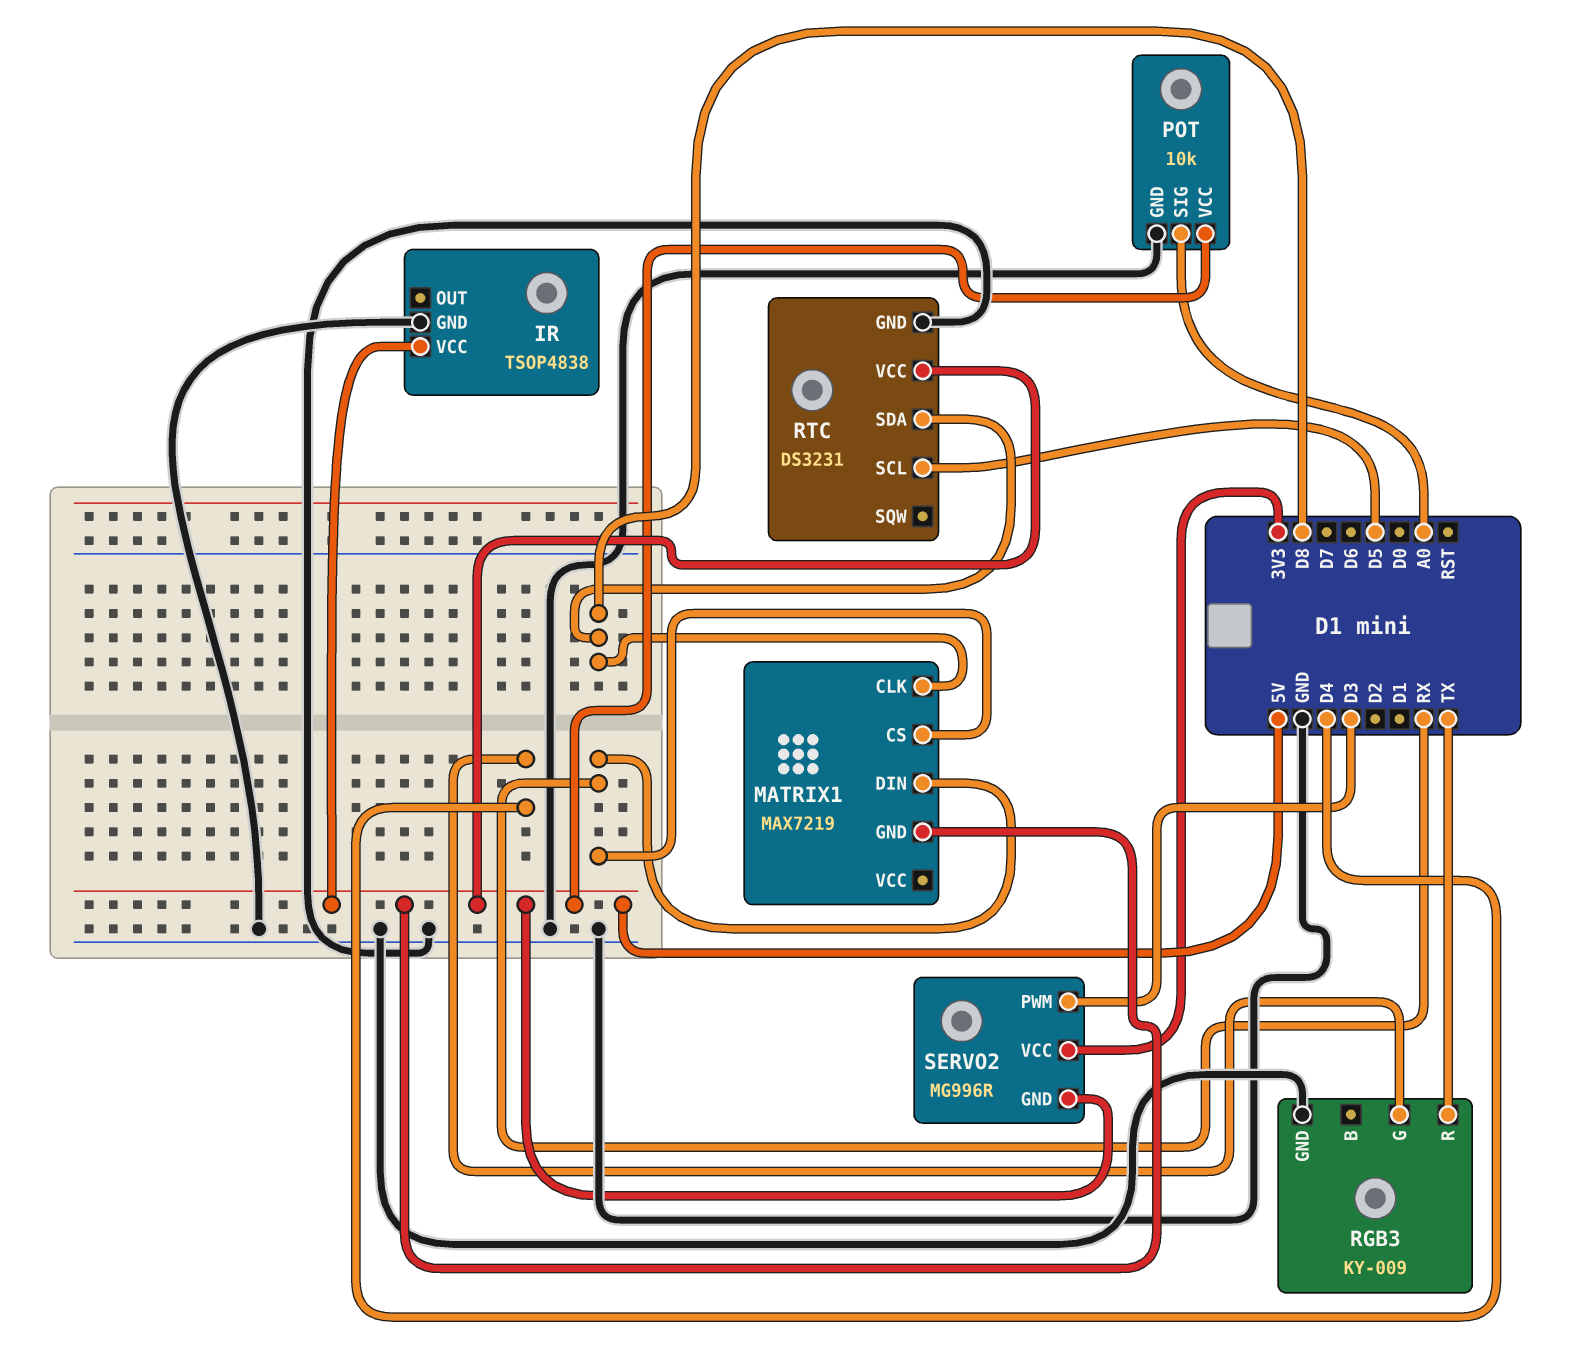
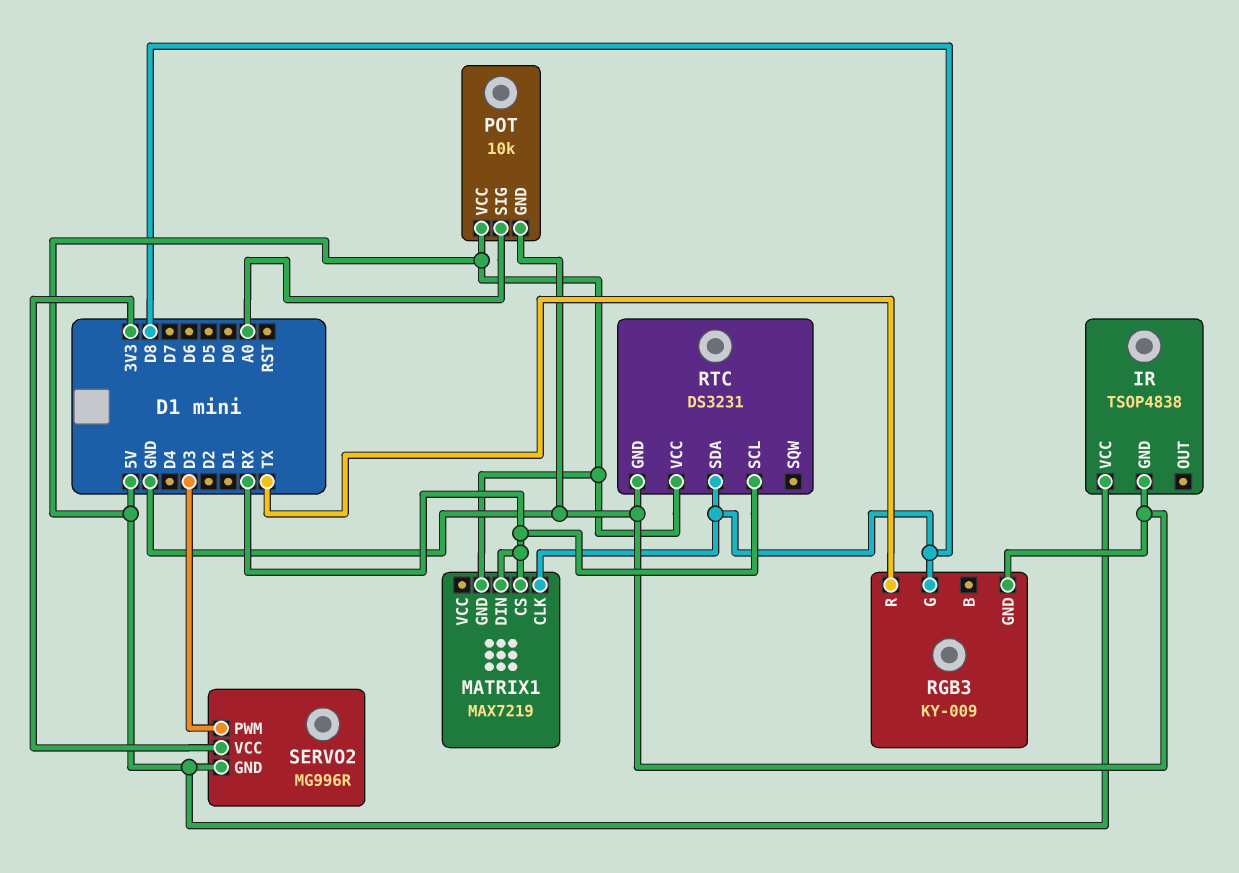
RGB3 pin G: D4 -> D8
RTC pin SCL: D5 -> RX

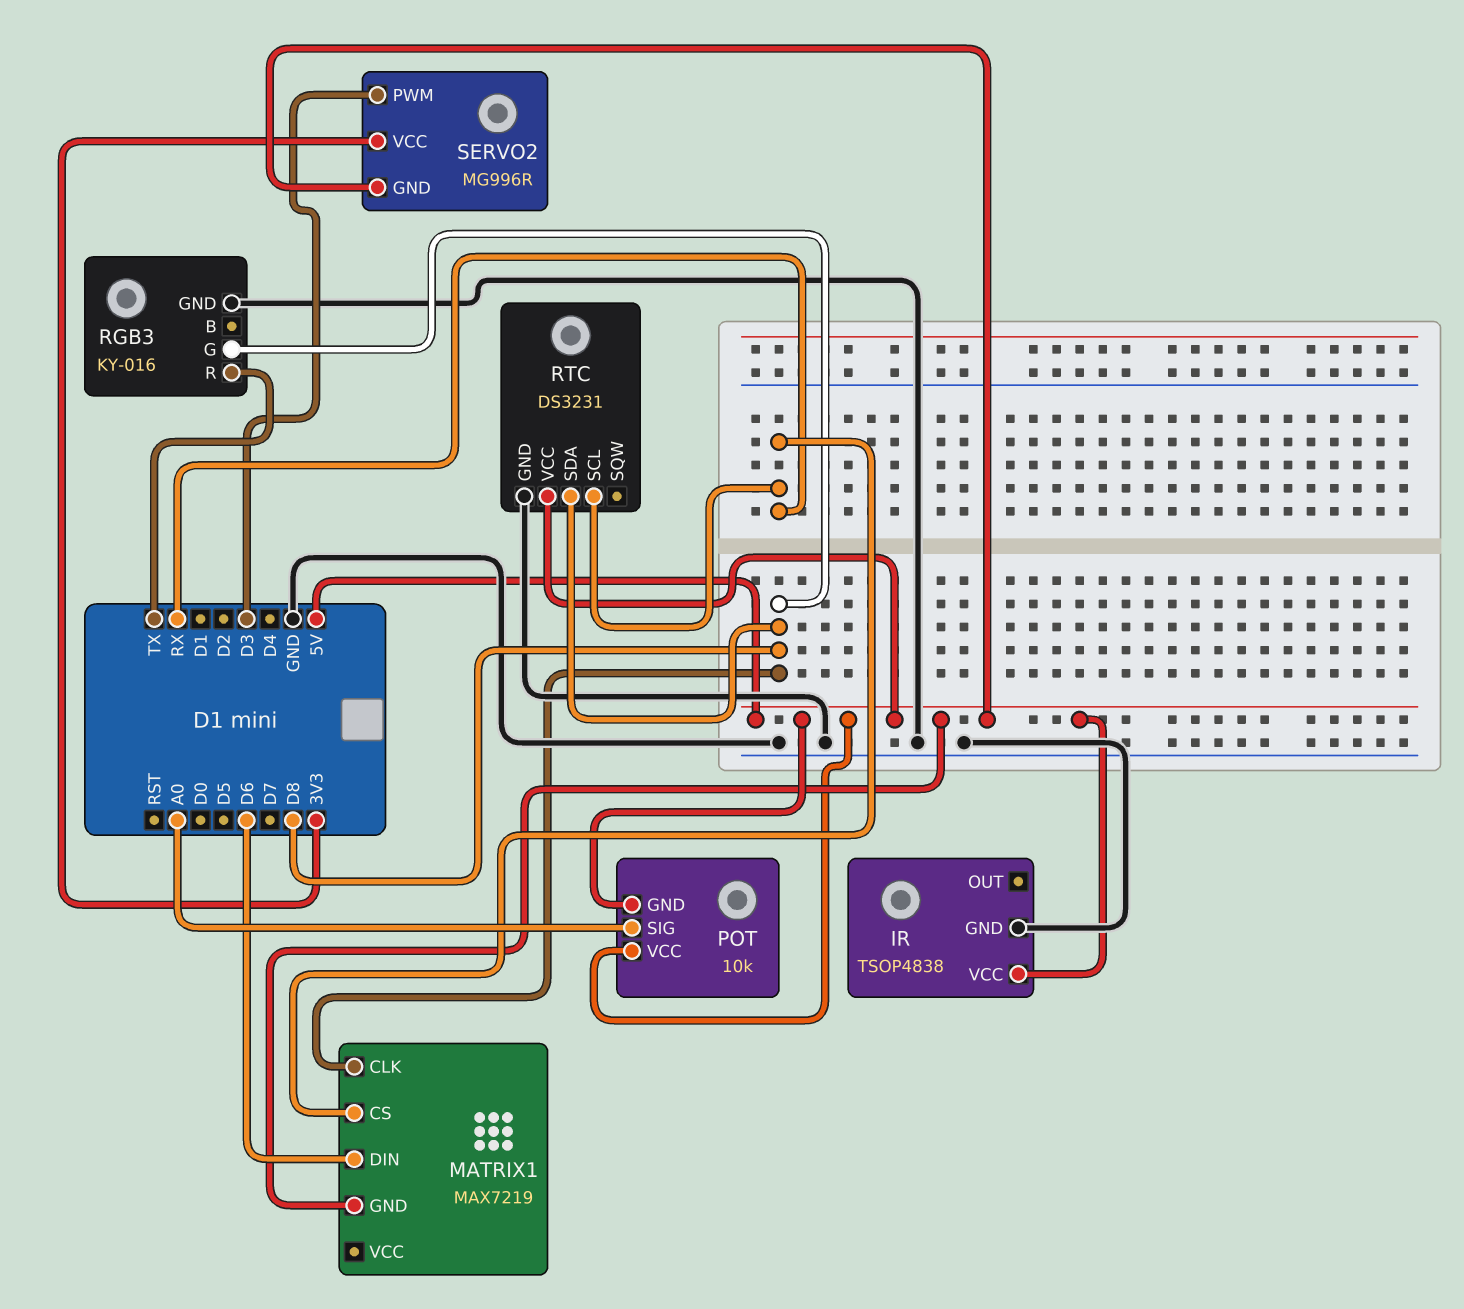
MATRIX1 pin DIN: RX -> D6
POT pin GND: GND -> 5V
RGB3: KY-009 -> KY-016

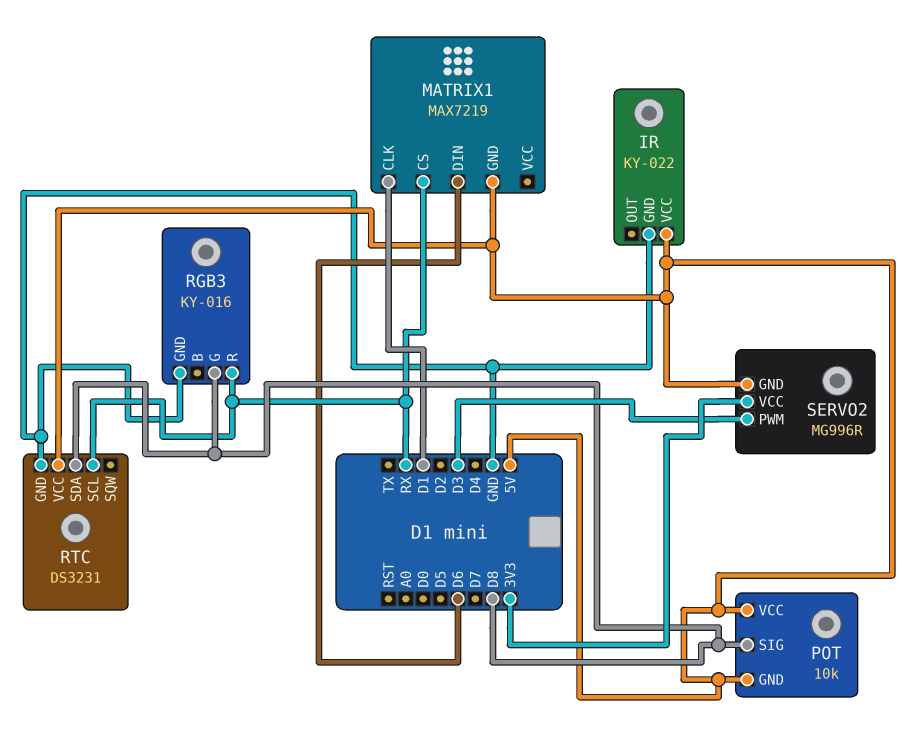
IR: TSOP4838 -> KY-022
MATRIX1 pin CLK: D8 -> D1
POT pin SIG: A0 -> D8
RGB3 pin R: TX -> RX

